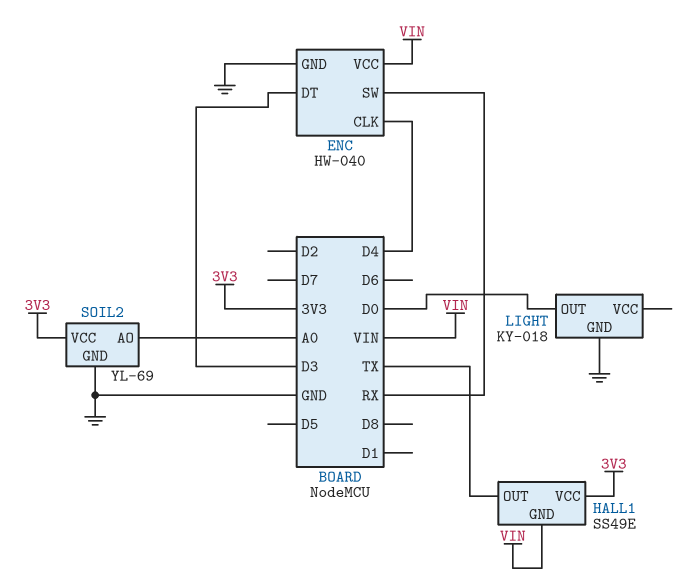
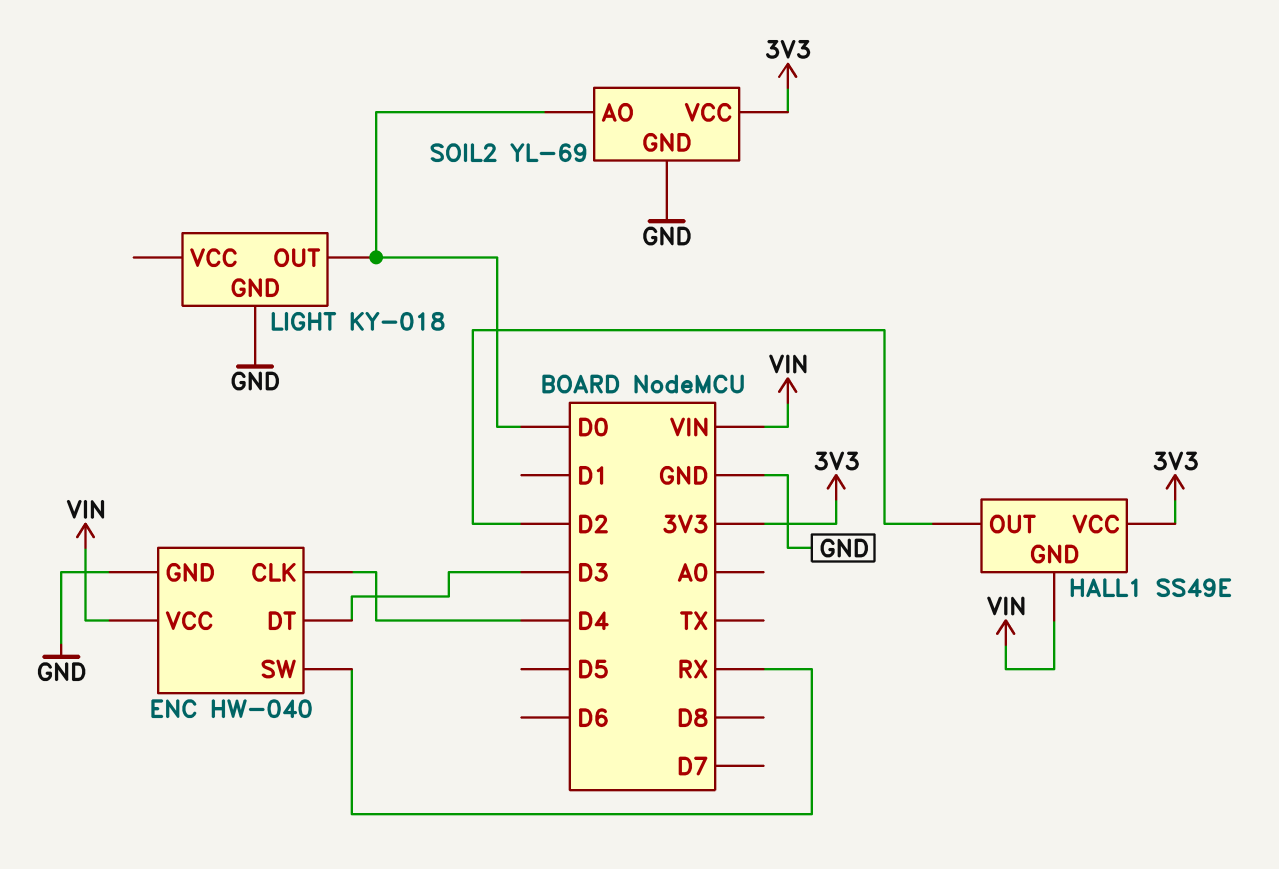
HALL1 pin OUT: TX -> D2
SOIL2 pin AO: A0 -> D0

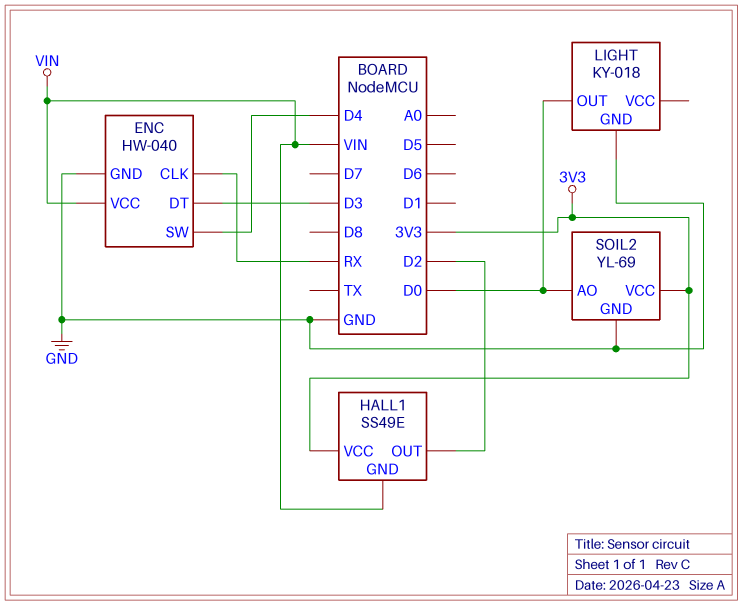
ENC pin CLK: D4 -> RX
ENC pin SW: RX -> D4

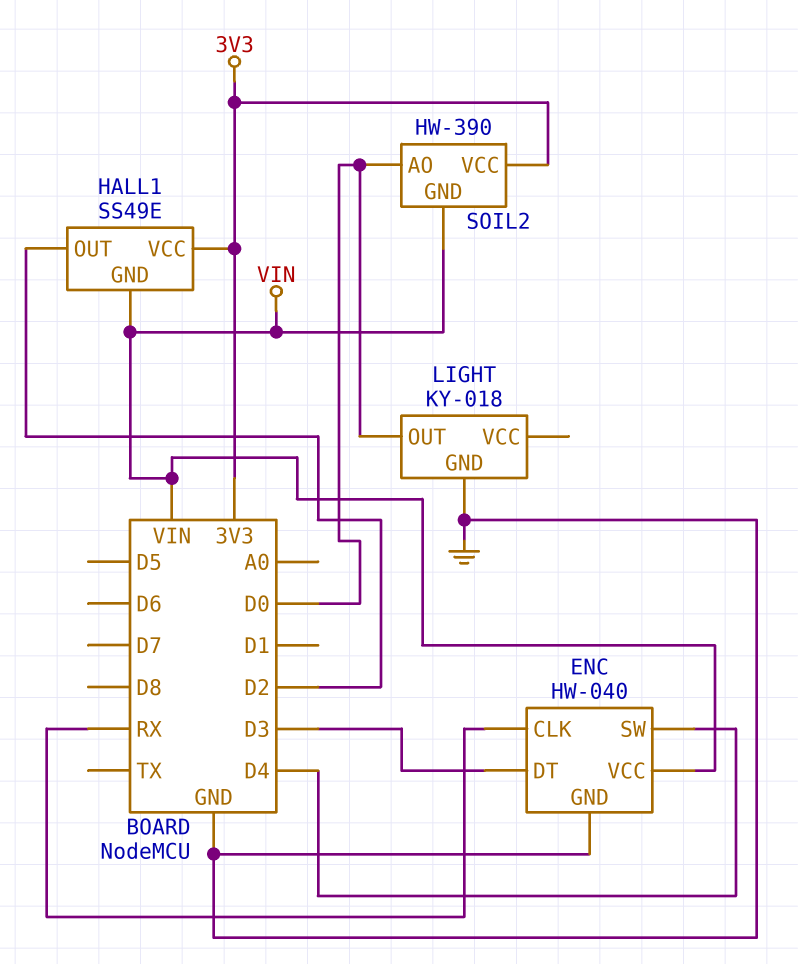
SOIL2: YL-69 -> HW-390
SOIL2 pin GND: GND -> VIN

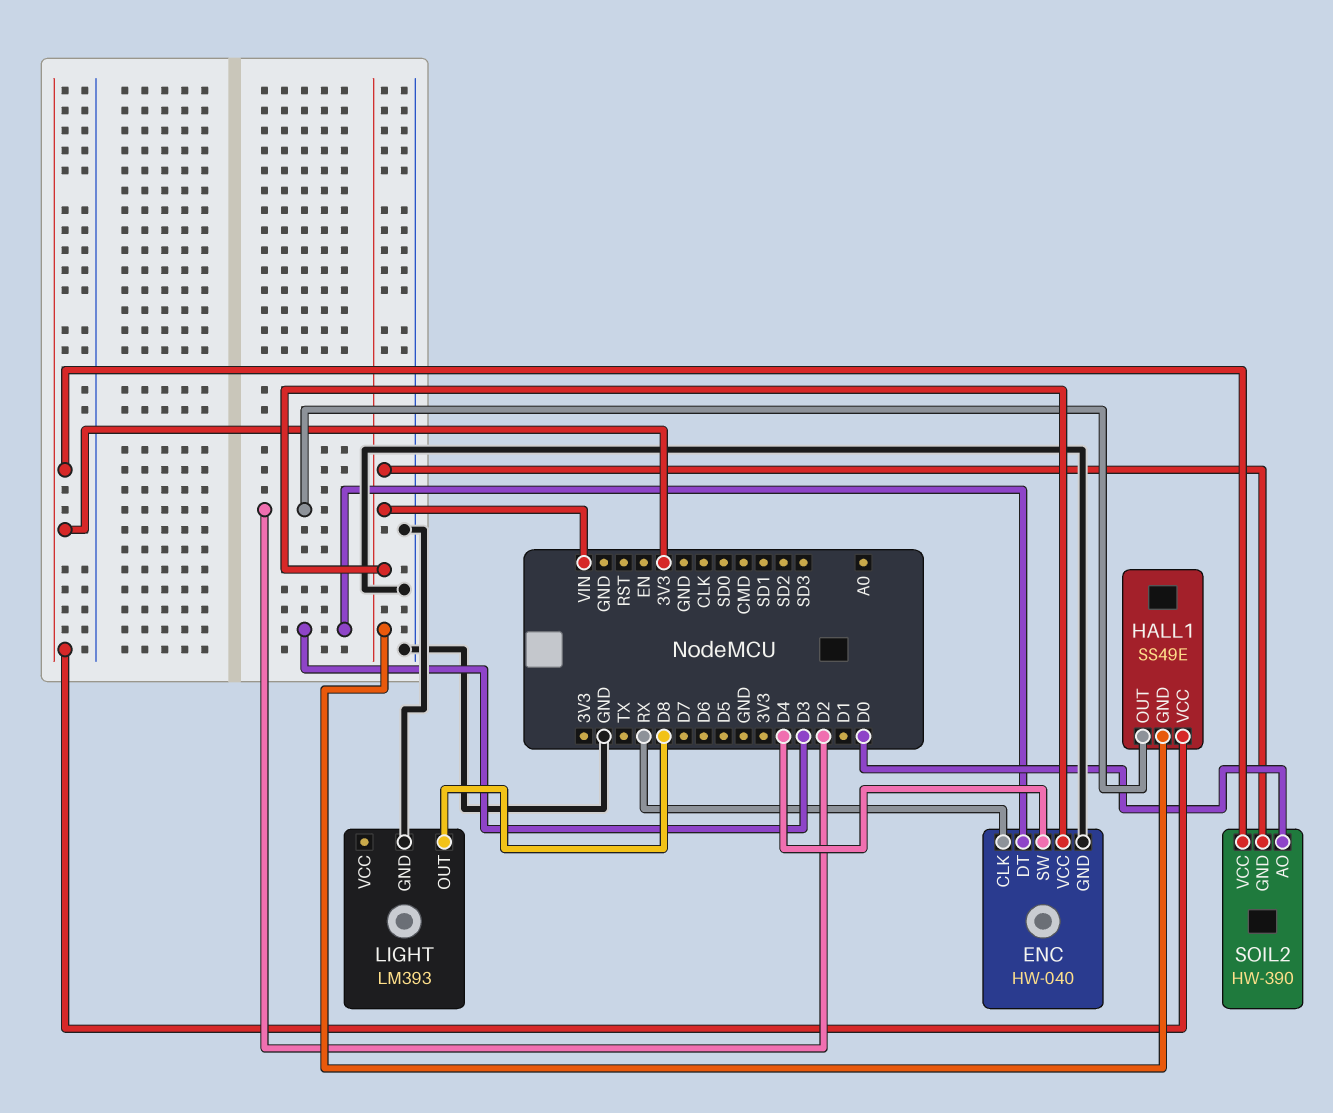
LIGHT: KY-018 -> LM393
LIGHT pin OUT: D0 -> D8

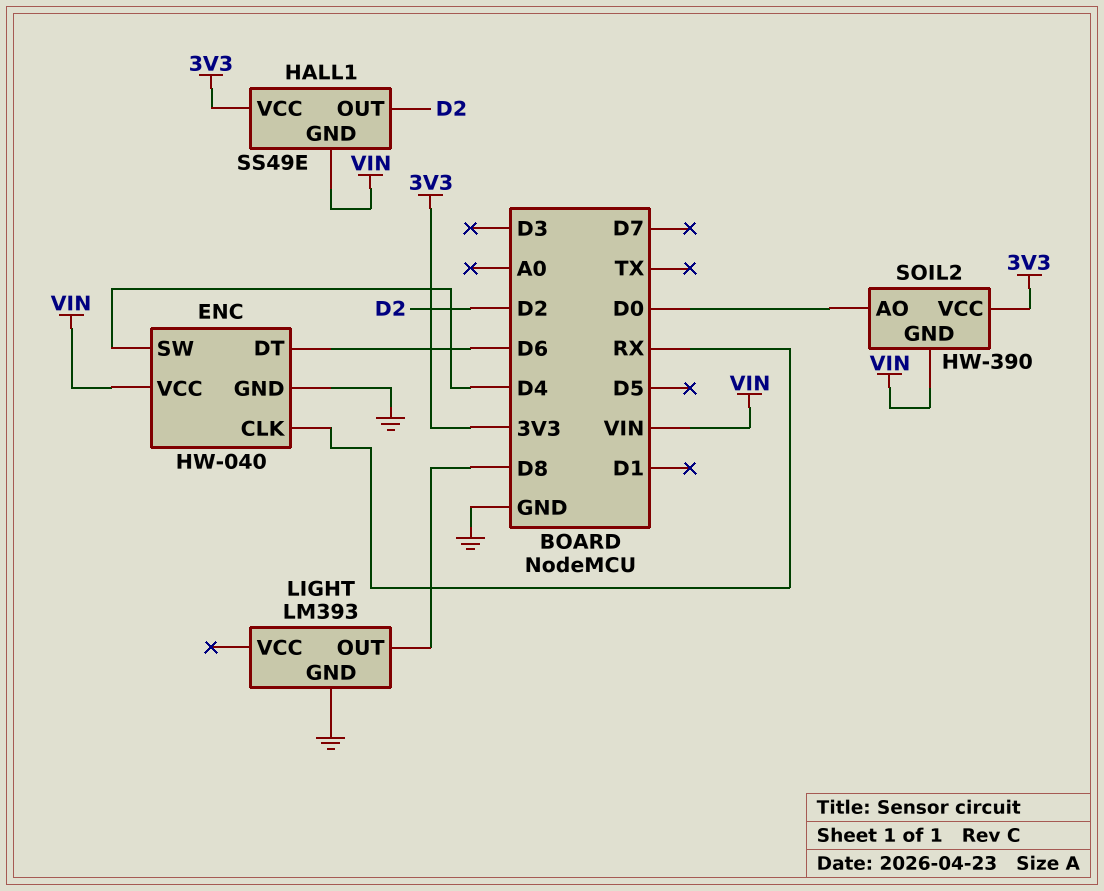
ENC pin DT: D3 -> D6

